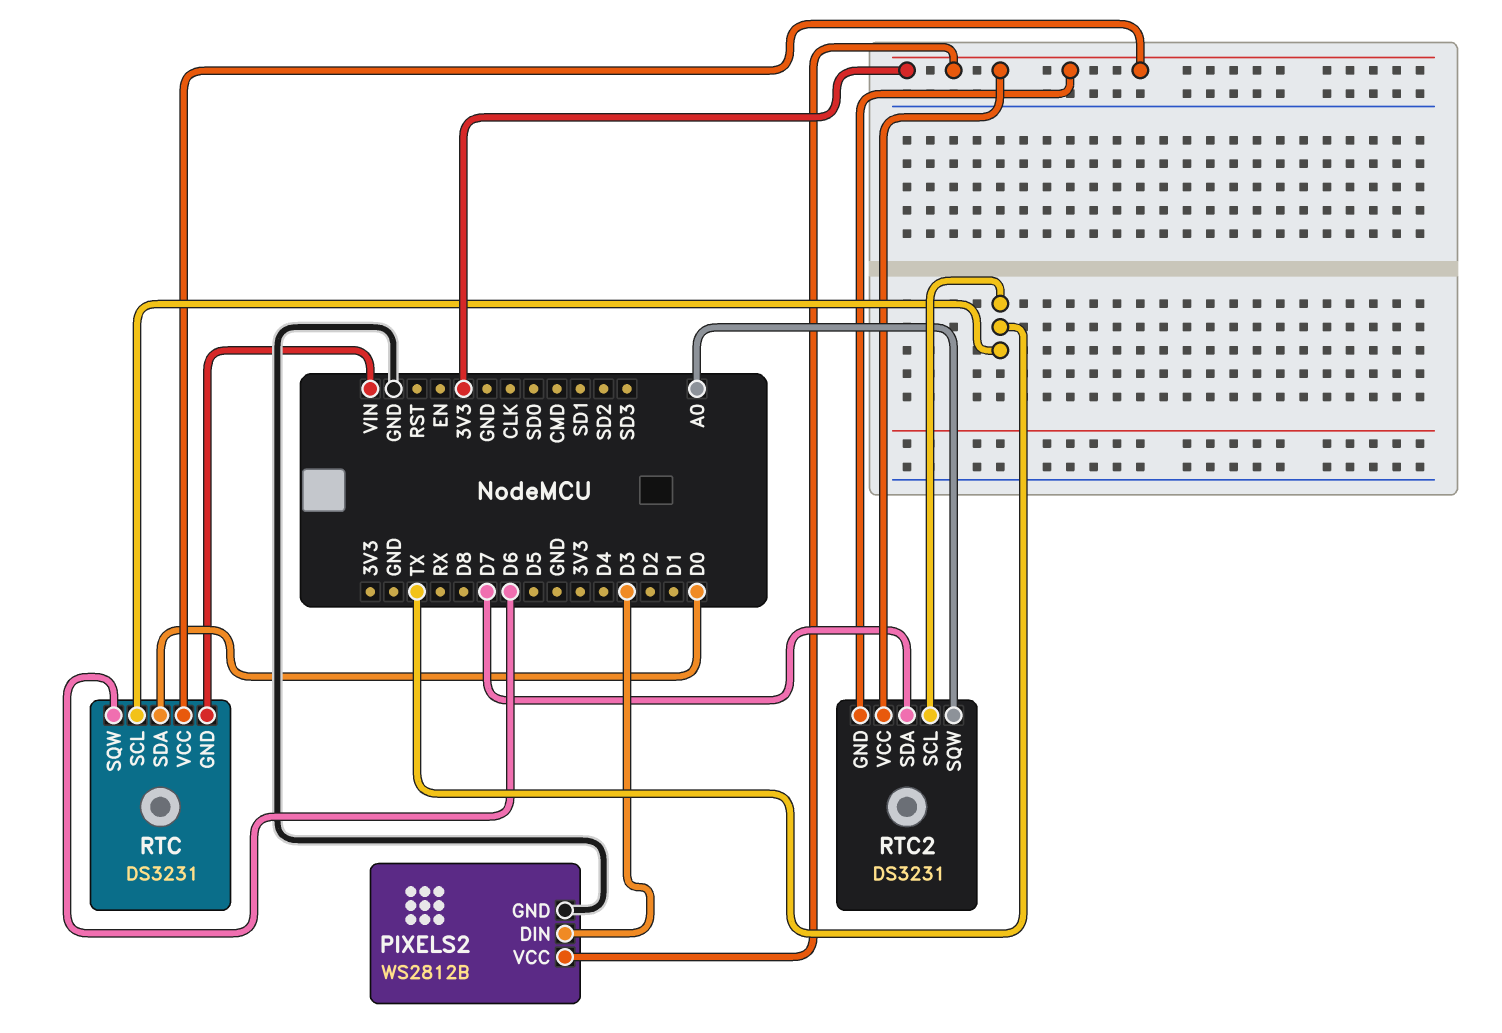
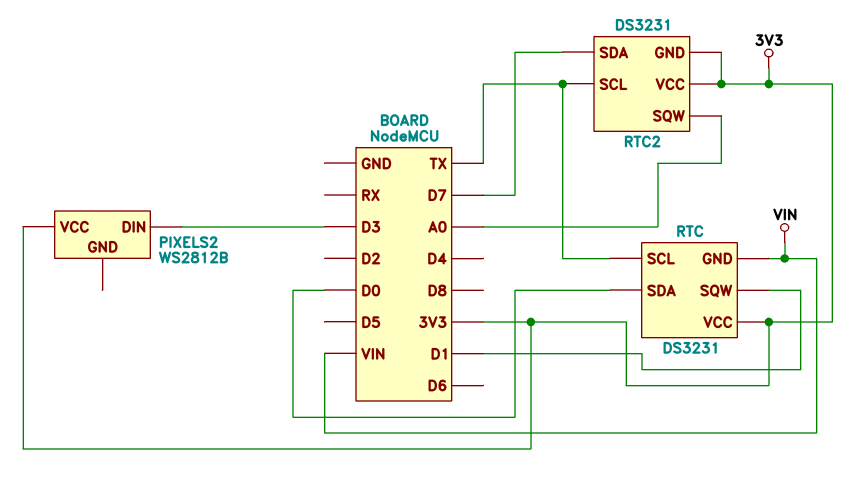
PIXELS2 pin GND: GND -> none
RTC pin SQW: D6 -> D1

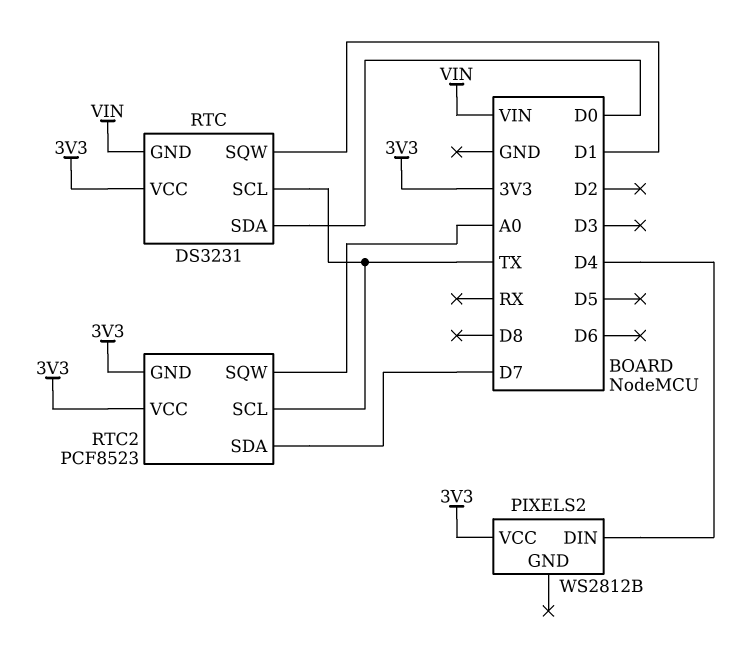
PIXELS2 pin DIN: D3 -> D4
RTC2: DS3231 -> PCF8523

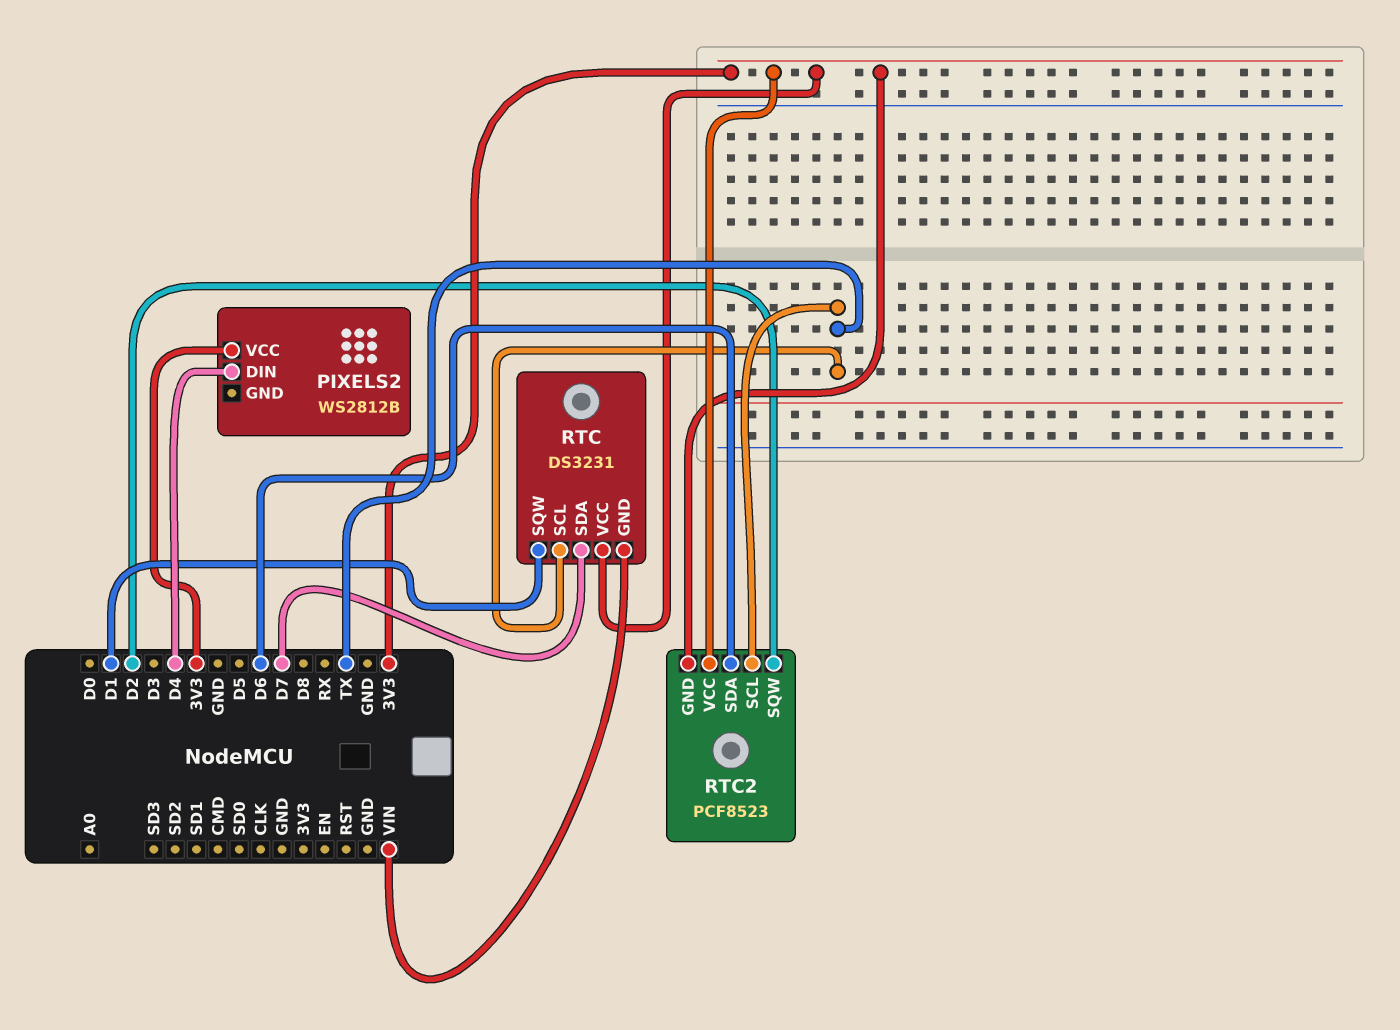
RTC pin SDA: D0 -> D7
RTC2 pin SDA: D7 -> D6
RTC2 pin SQW: A0 -> D2

